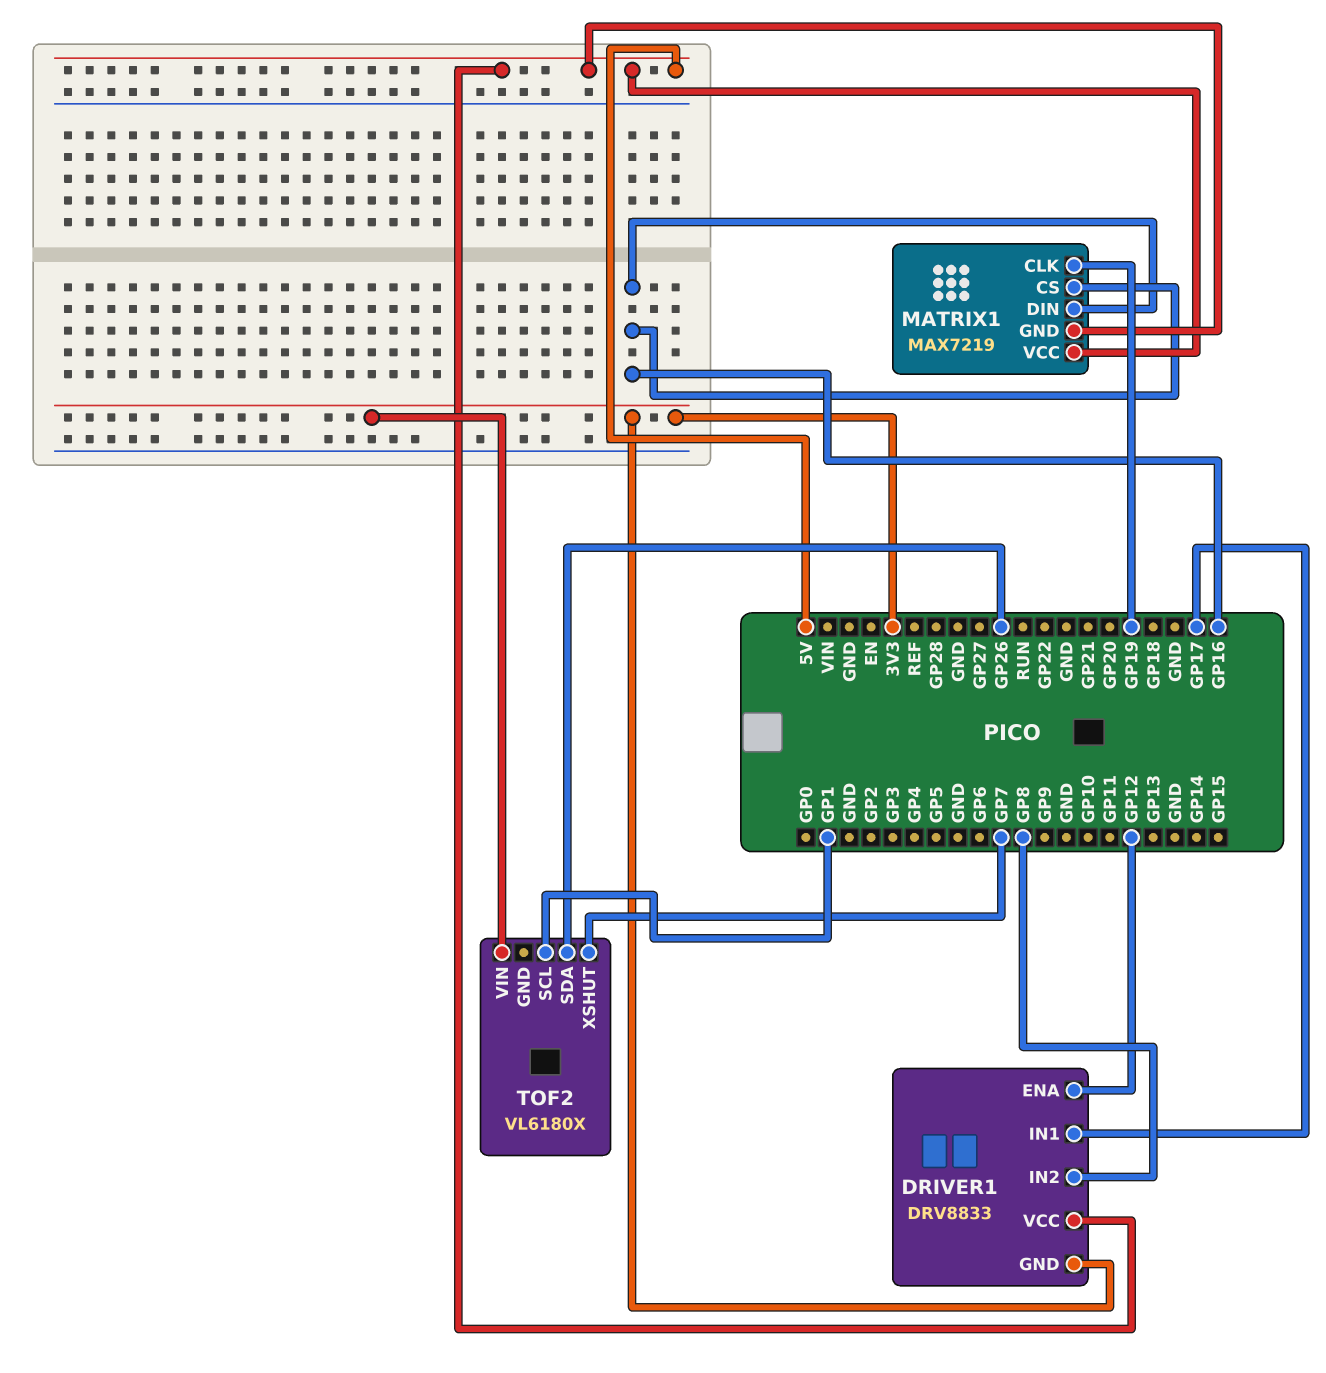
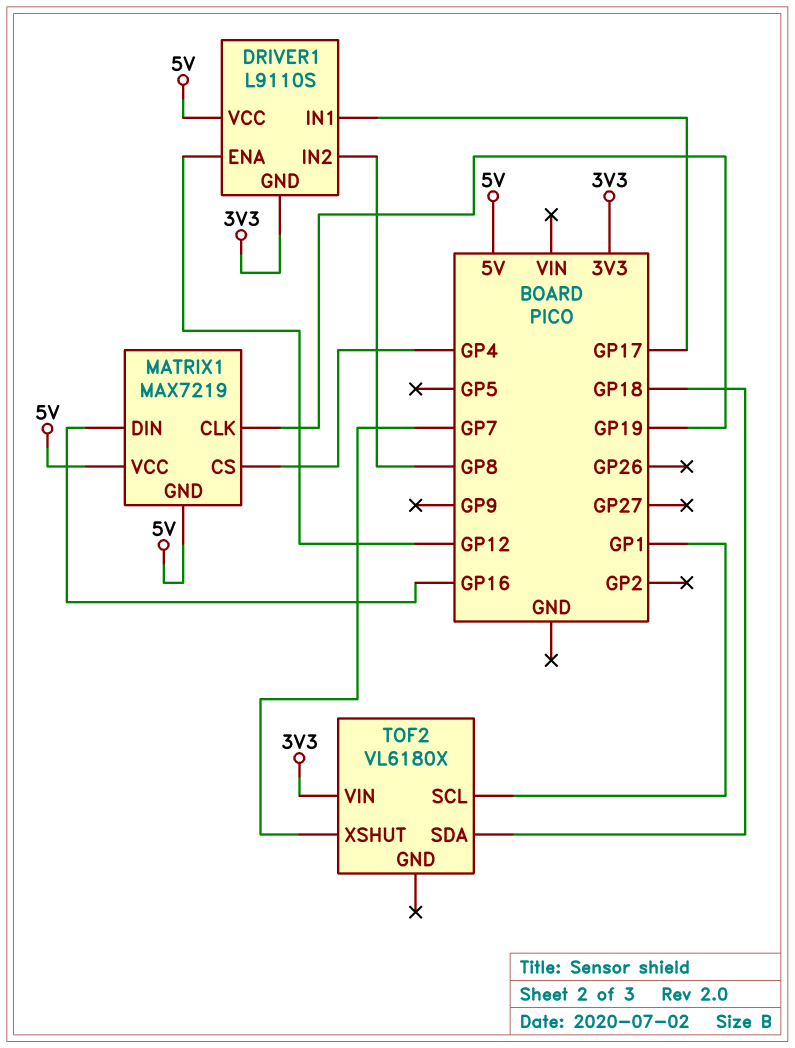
DRIVER1: DRV8833 -> L9110S
MATRIX1 pin CS: GP16 -> GP4
TOF2 pin SDA: GP26 -> GP18

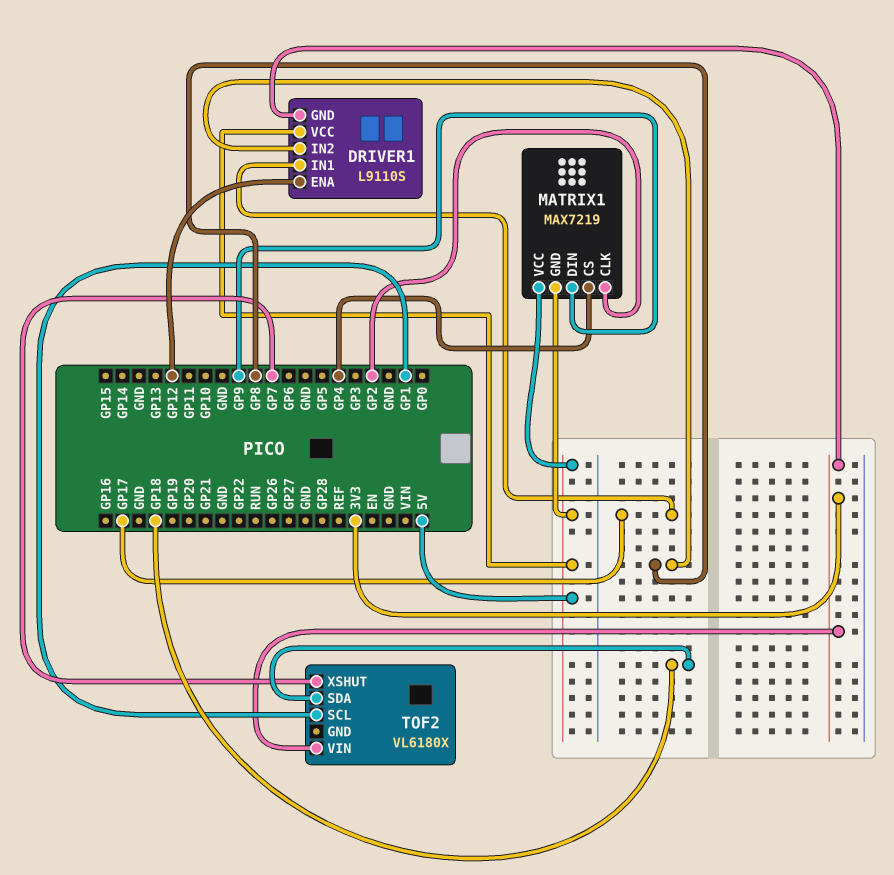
MATRIX1 pin CLK: GP19 -> GP2
MATRIX1 pin DIN: GP16 -> GP9

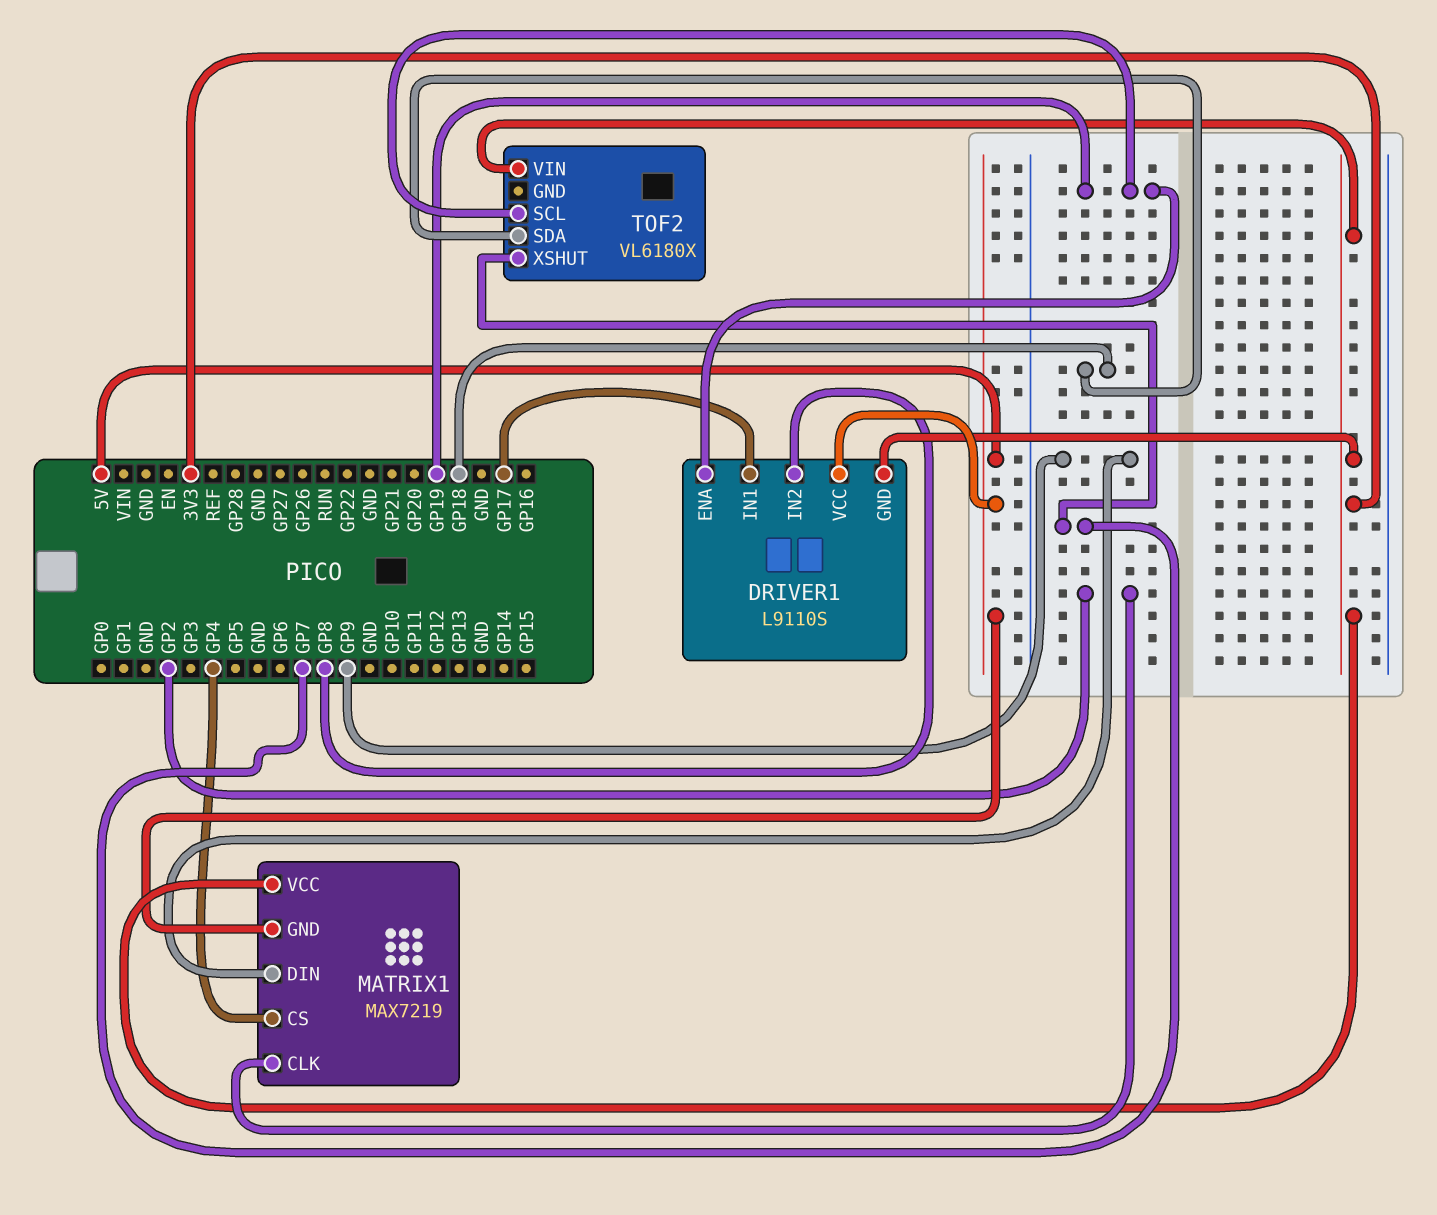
DRIVER1 pin ENA: GP12 -> GP19
MATRIX1 pin VCC: 5V -> 3V3
TOF2 pin SCL: GP1 -> GP19

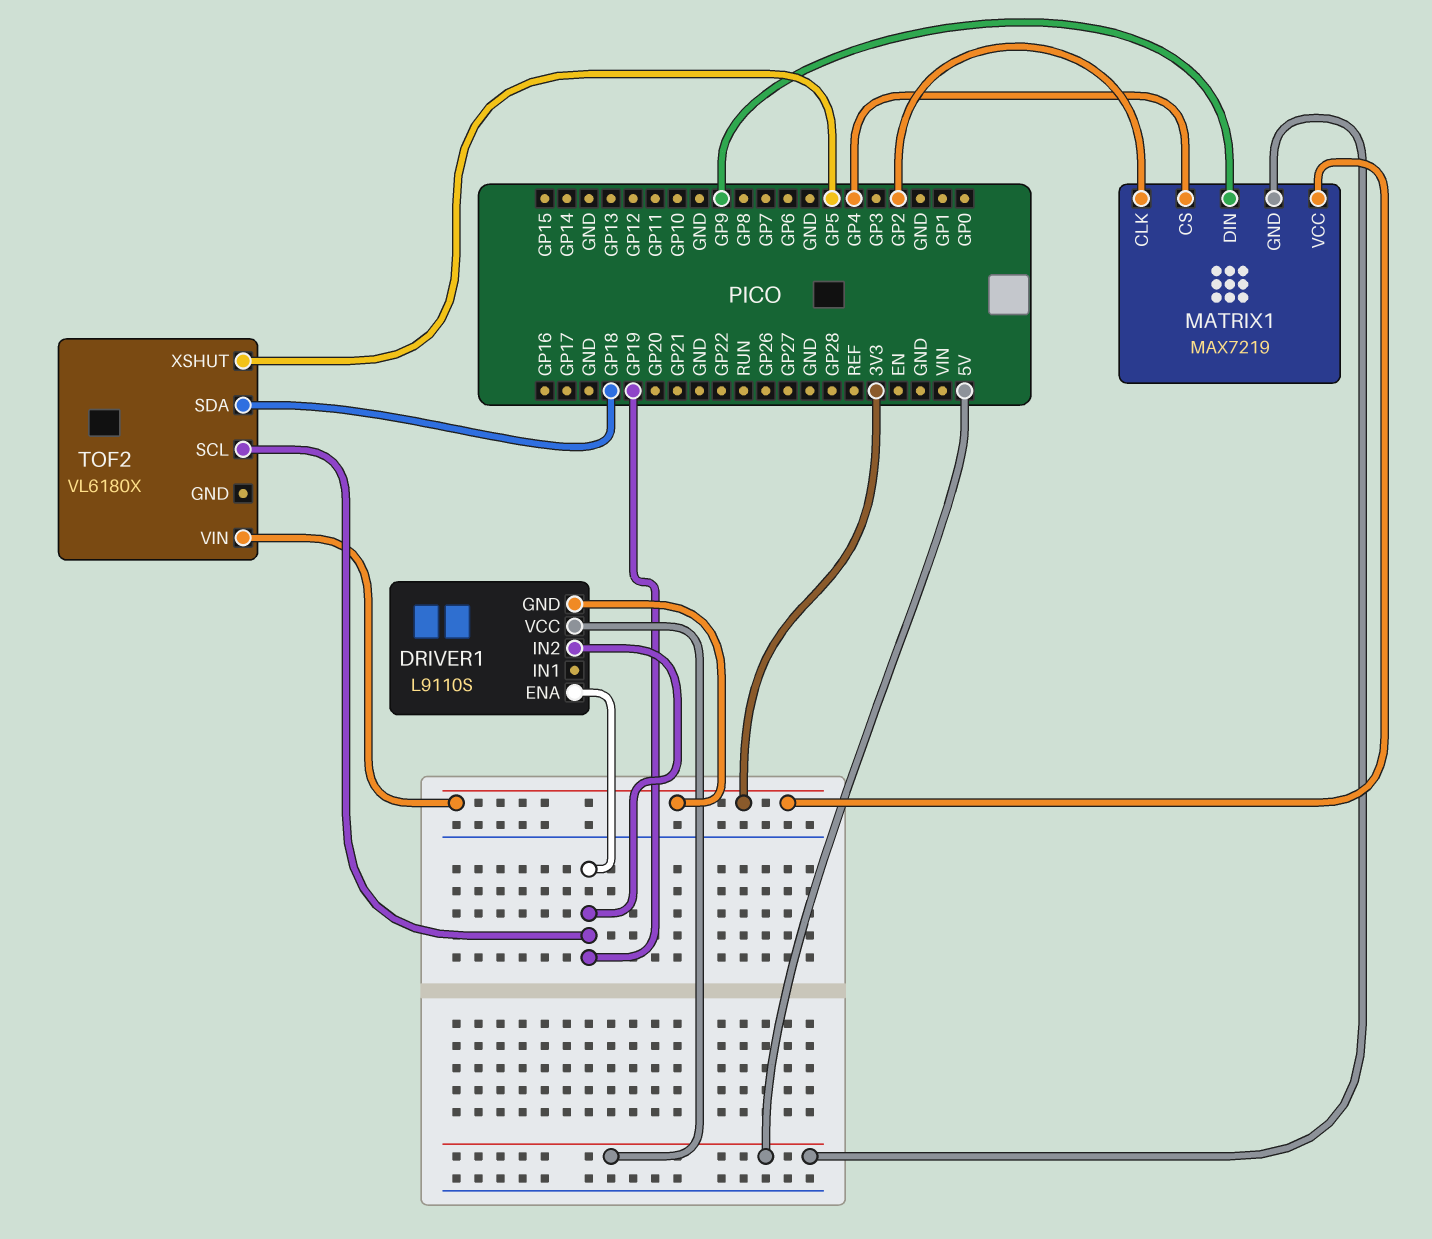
DRIVER1 pin IN1: GP17 -> none
DRIVER1 pin IN2: GP8 -> GP19
TOF2 pin XSHUT: GP7 -> GP5

